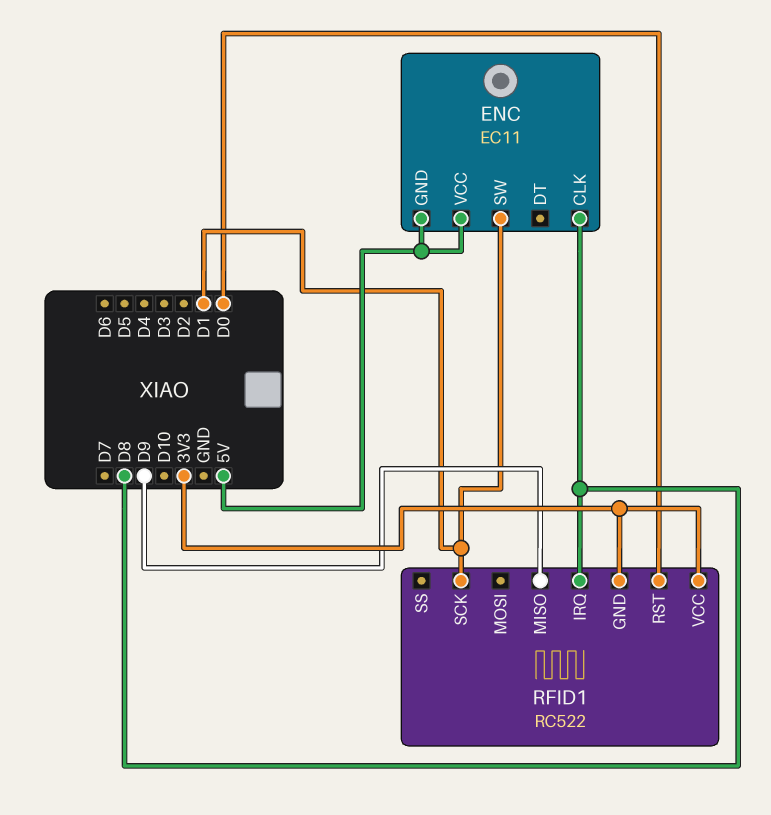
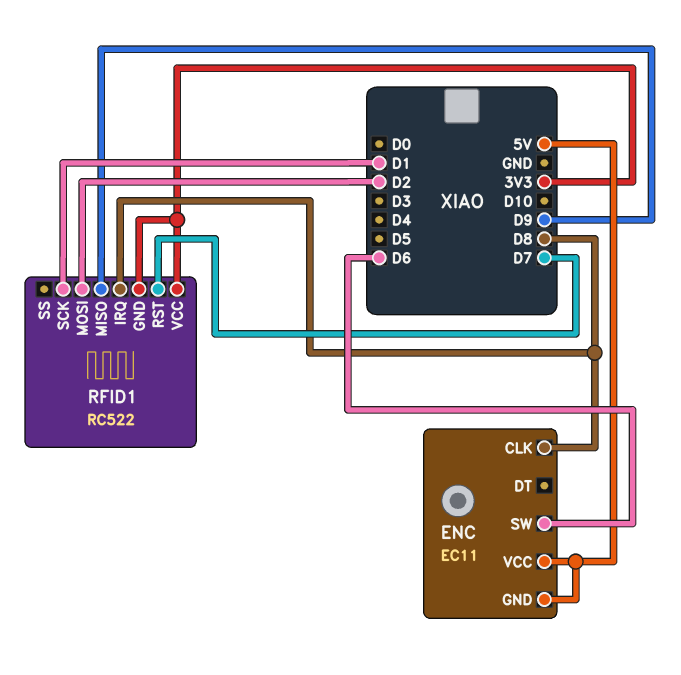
ENC pin SW: D1 -> D6
RFID1 pin MOSI: none -> D2
RFID1 pin RST: D0 -> D7

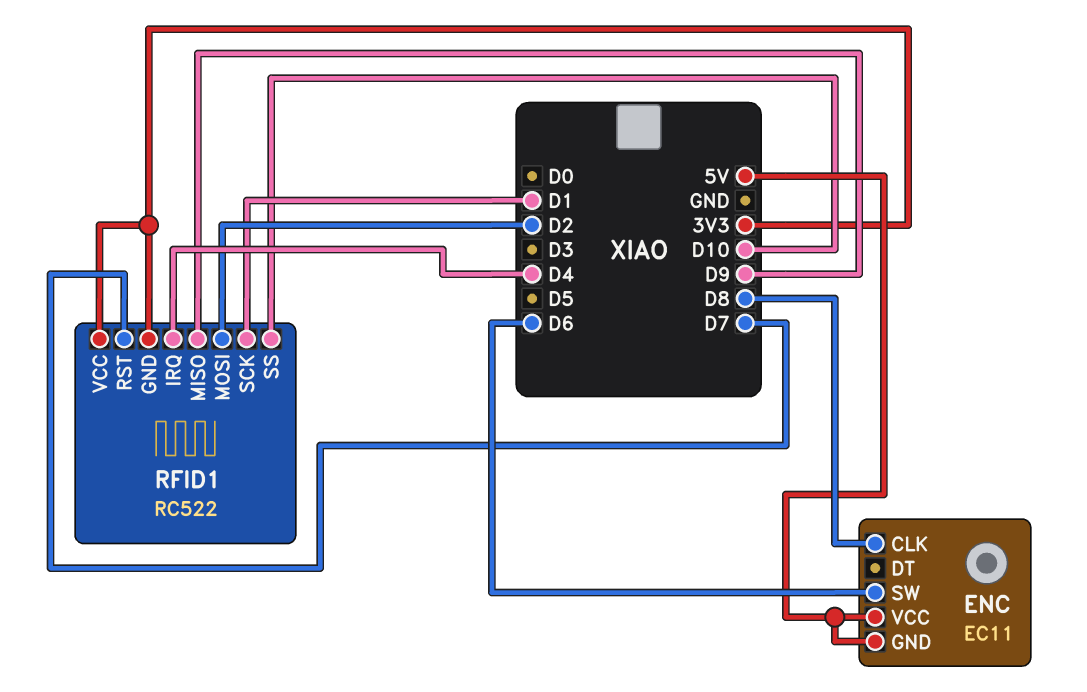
RFID1 pin IRQ: D8 -> D4
RFID1 pin SS: none -> D10

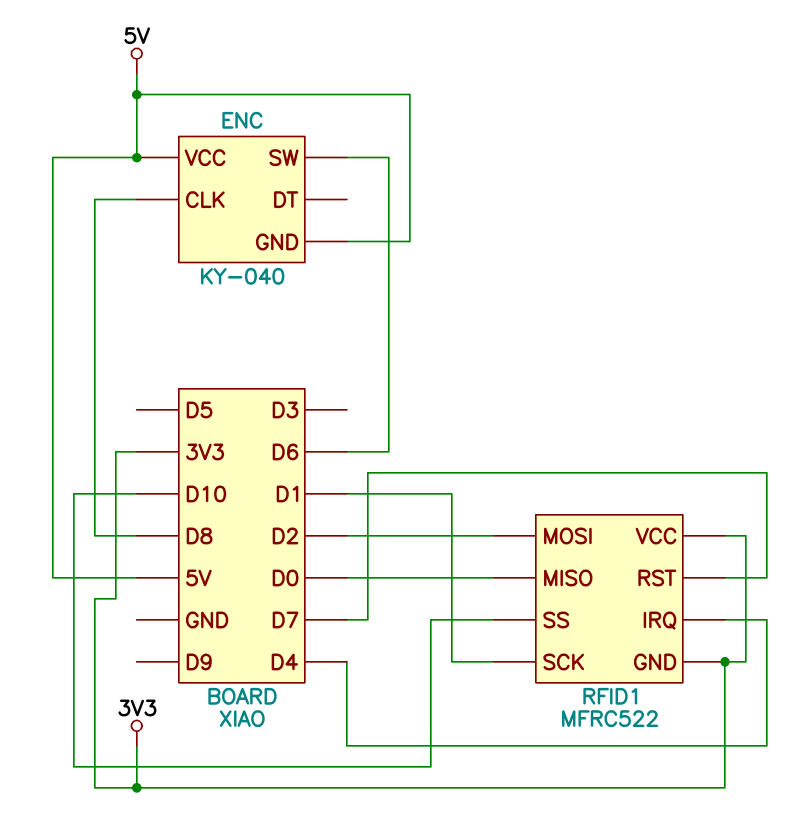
ENC: EC11 -> KY-040
RFID1: RC522 -> MFRC522
RFID1 pin MISO: D9 -> D0

